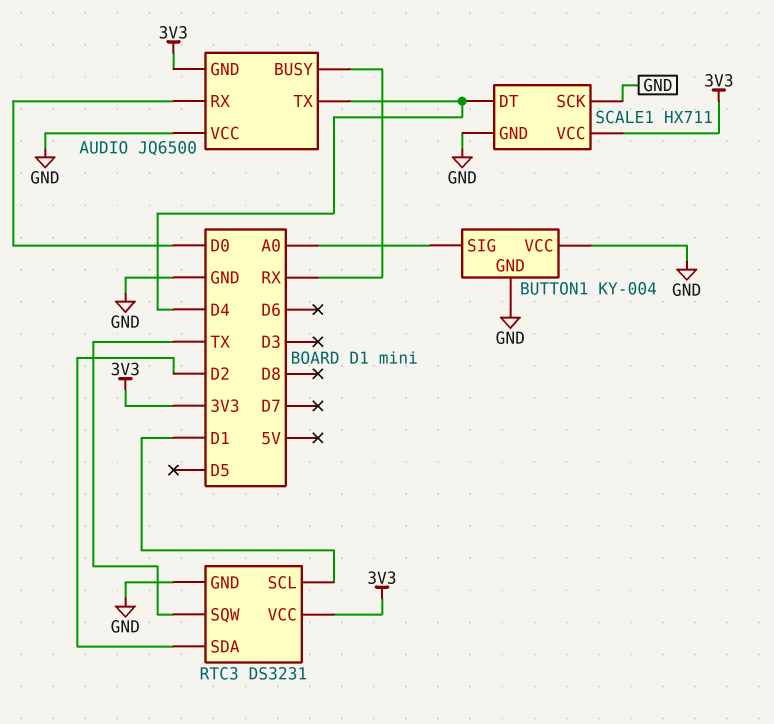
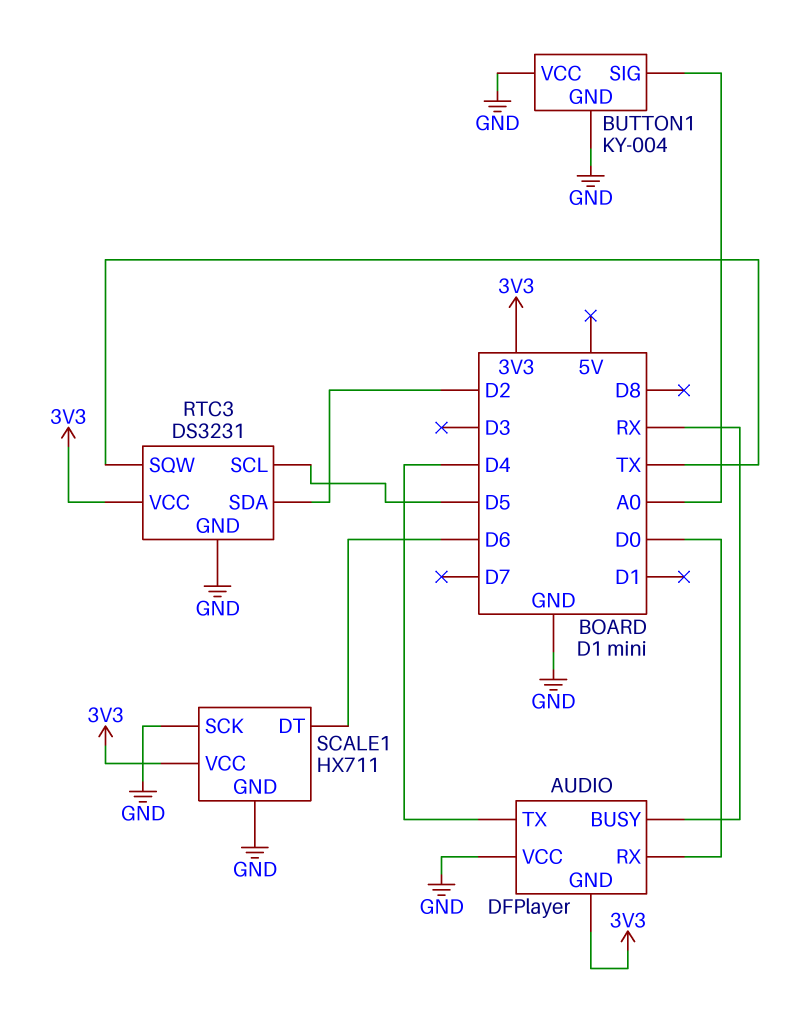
AUDIO: JQ6500 -> DFPlayer
RTC3 pin SCL: D1 -> D5
SCALE1 pin DT: D4 -> D6

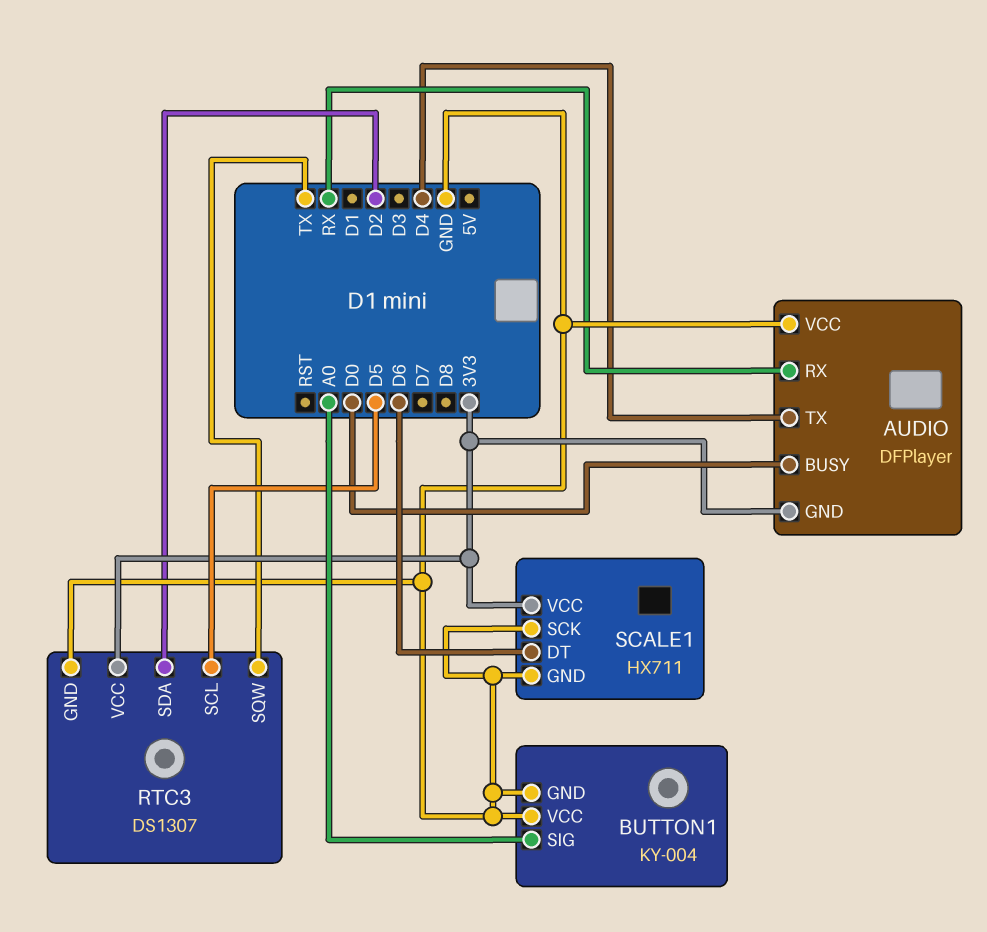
AUDIO pin BUSY: RX -> D0
AUDIO pin RX: D0 -> RX
RTC3: DS3231 -> DS1307

